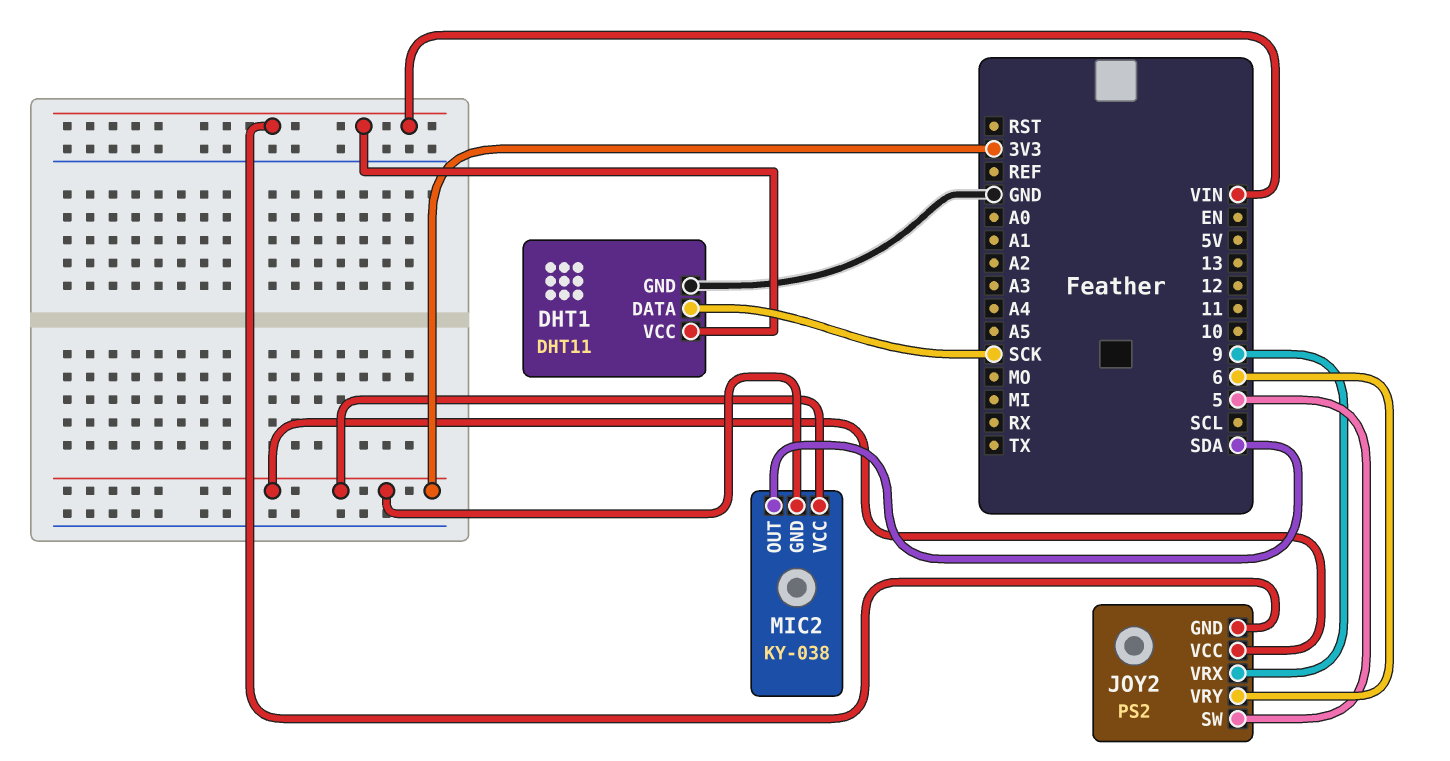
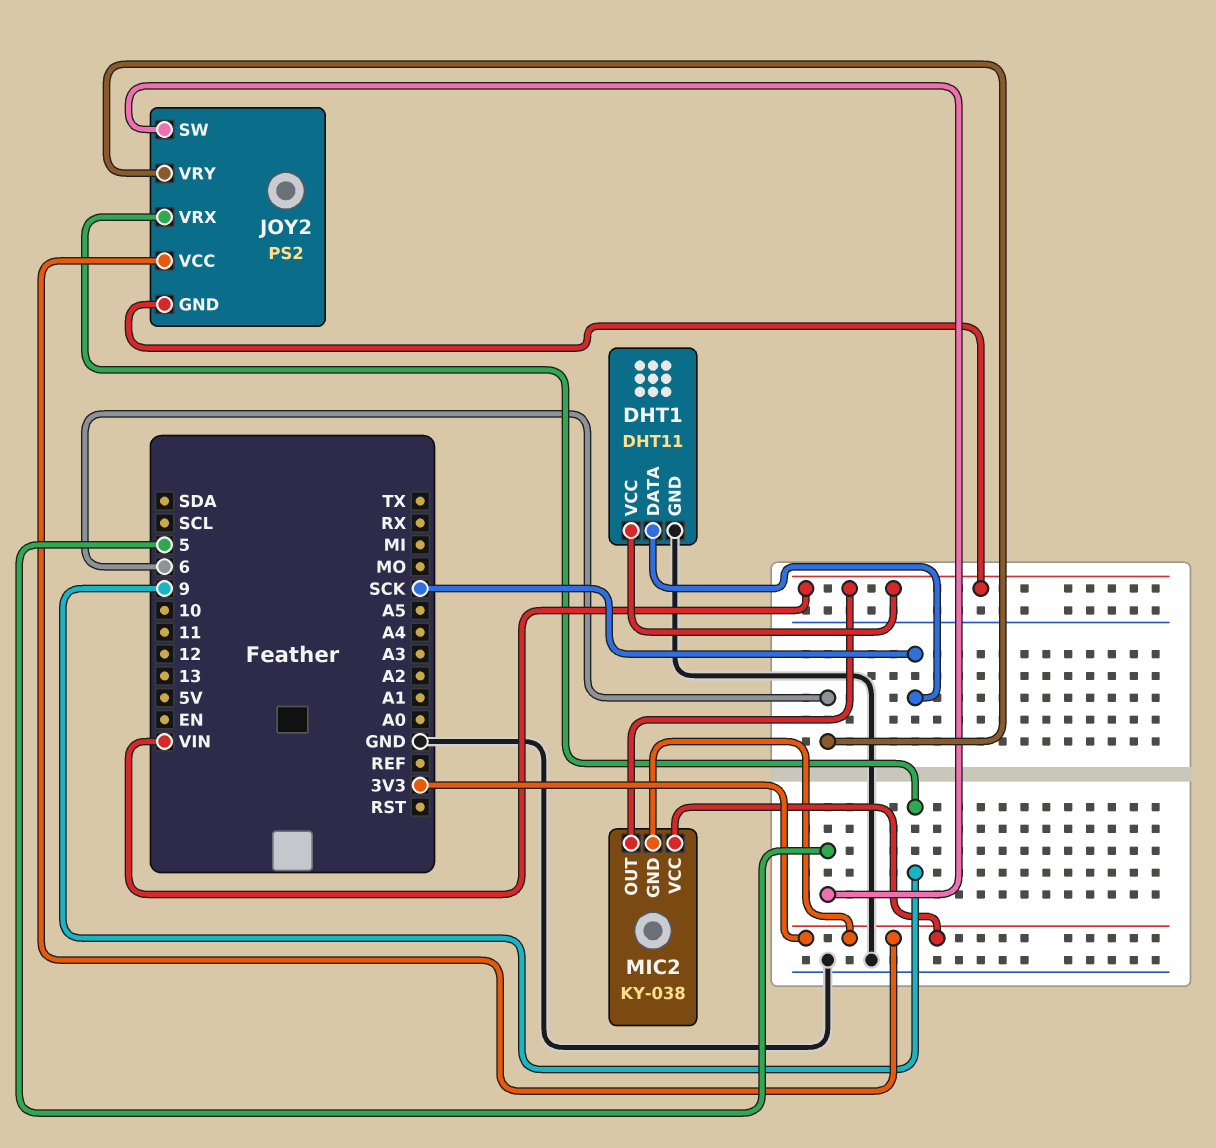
MIC2 pin OUT: SDA -> VIN

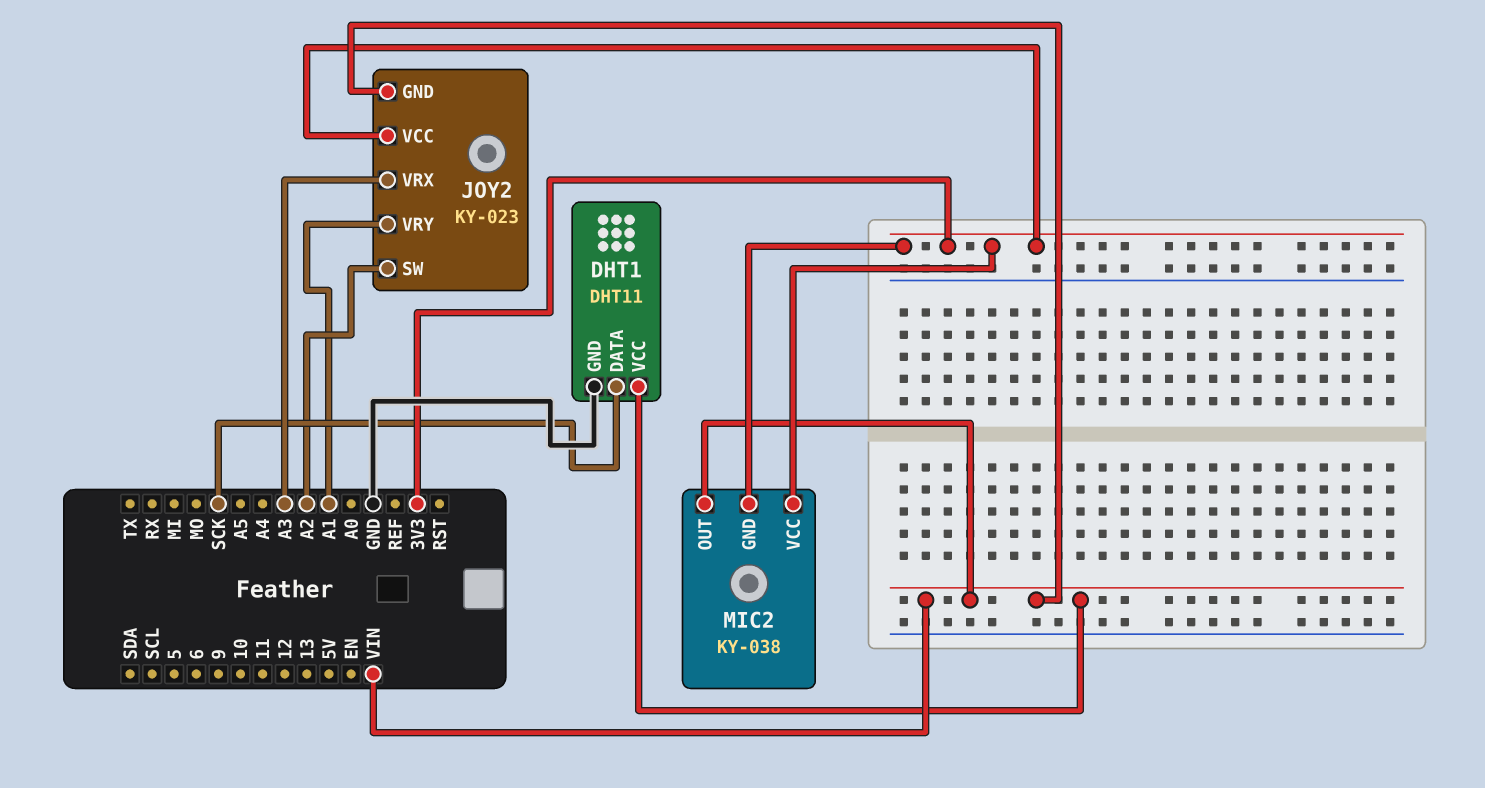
JOY2: PS2 -> KY-023
JOY2 pin SW: 5 -> A2
JOY2 pin VRX: 9 -> A3
JOY2 pin VRY: 6 -> A1

